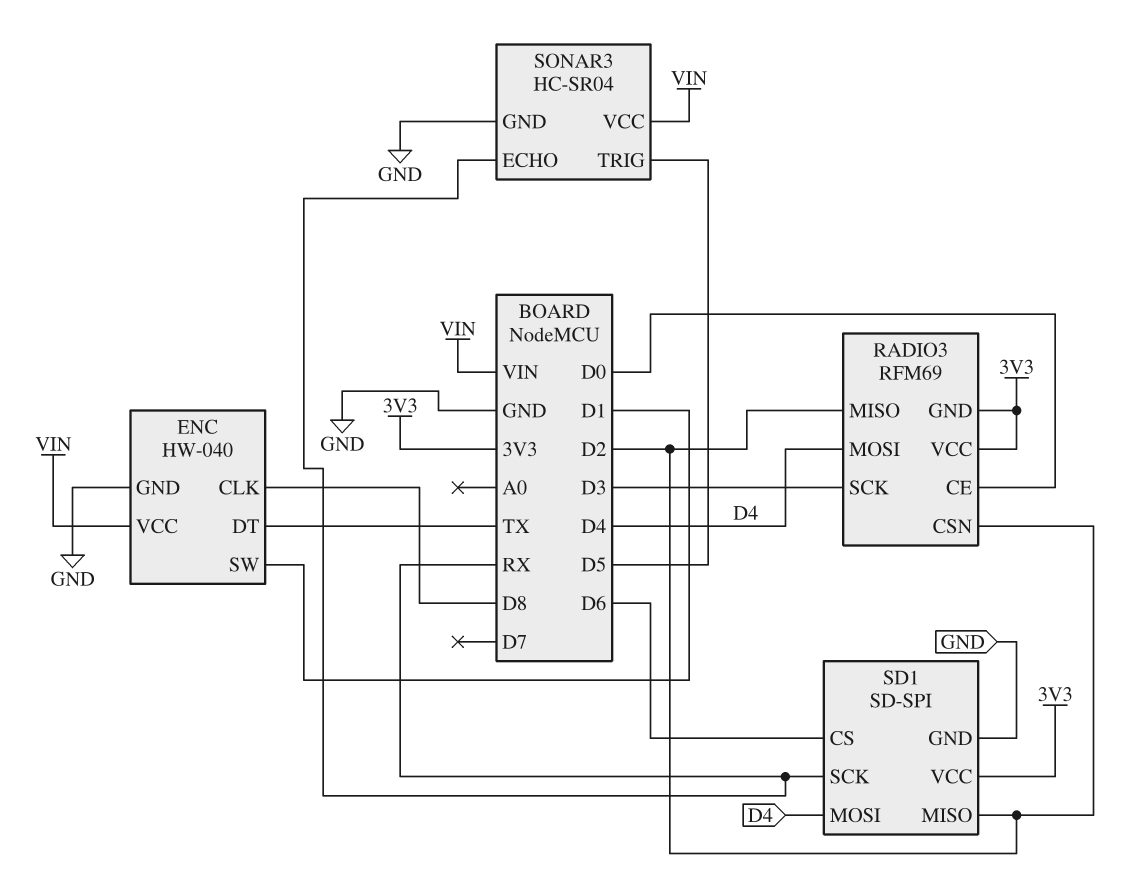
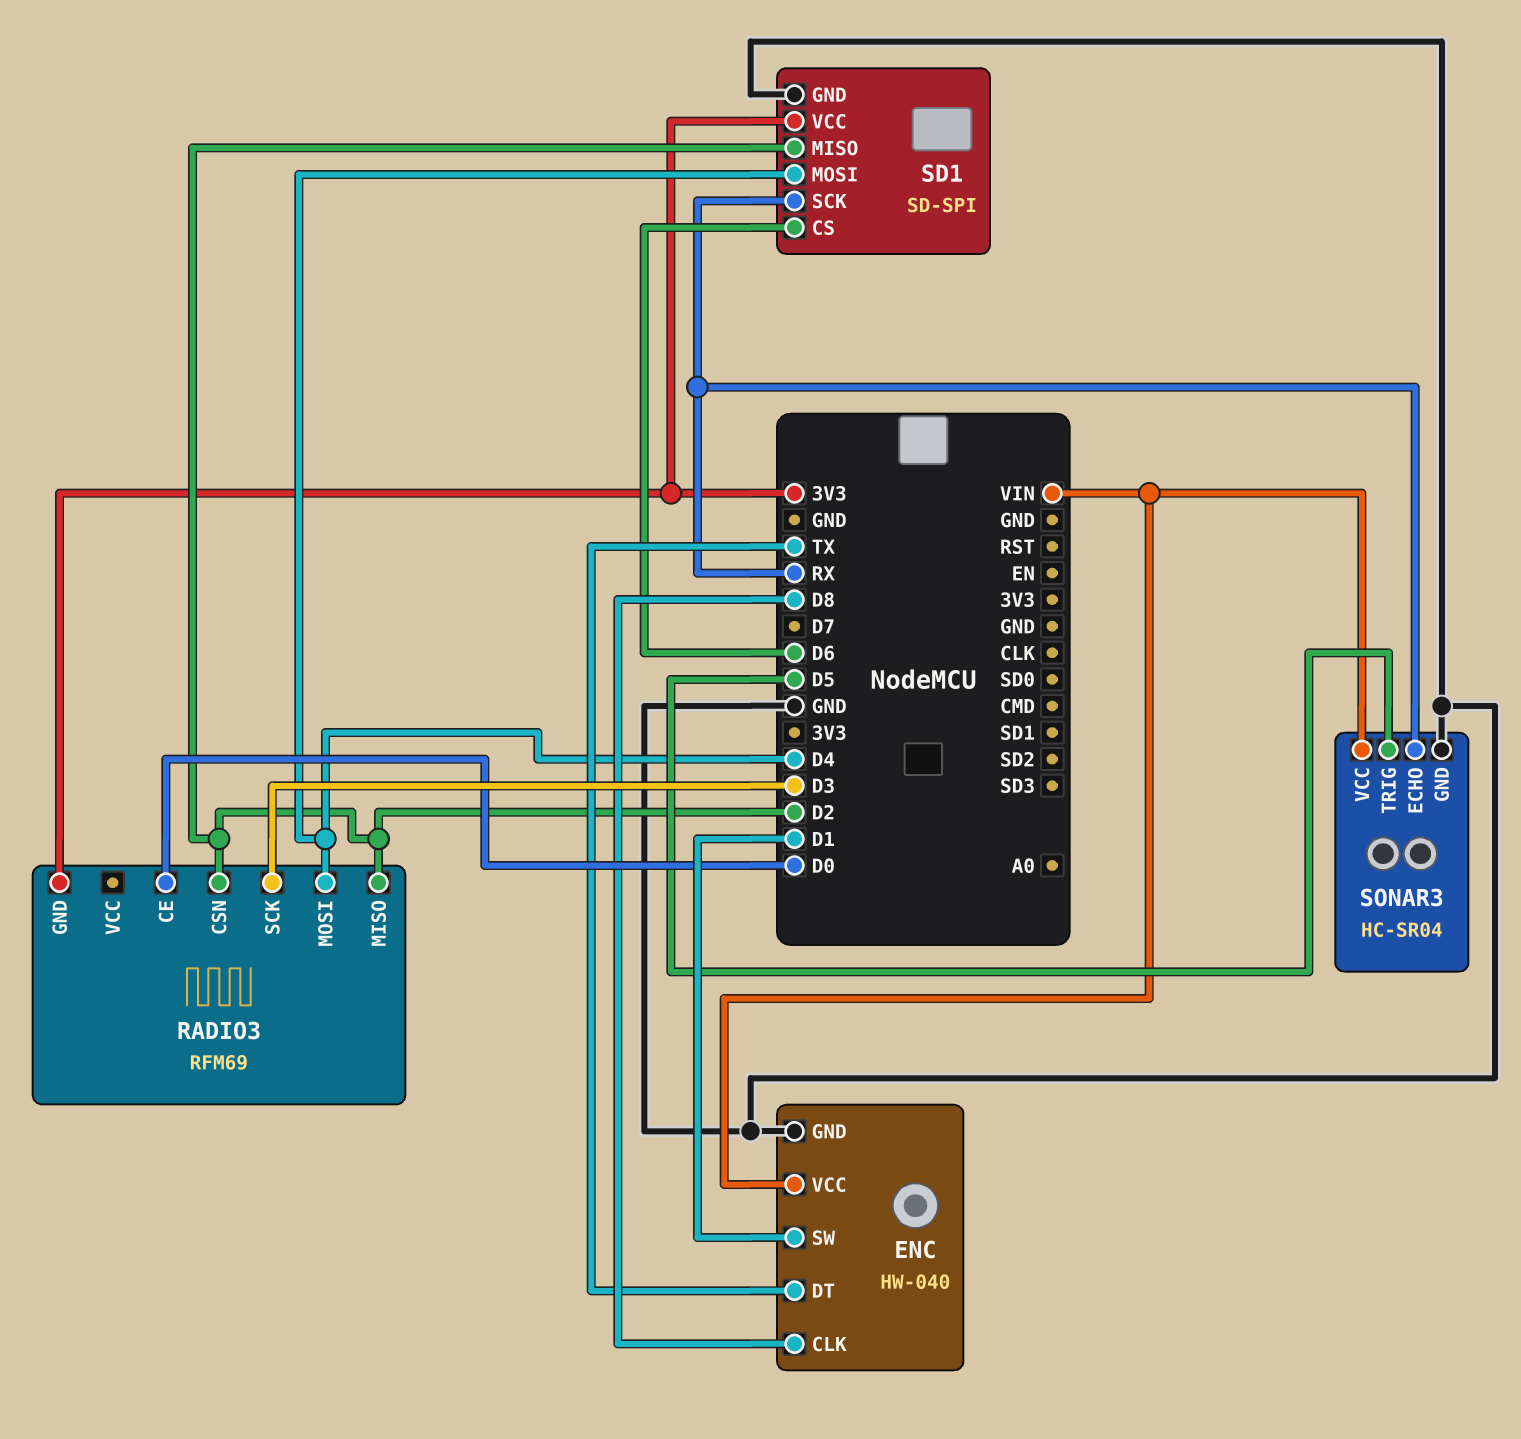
RADIO3 pin VCC: 3V3 -> none

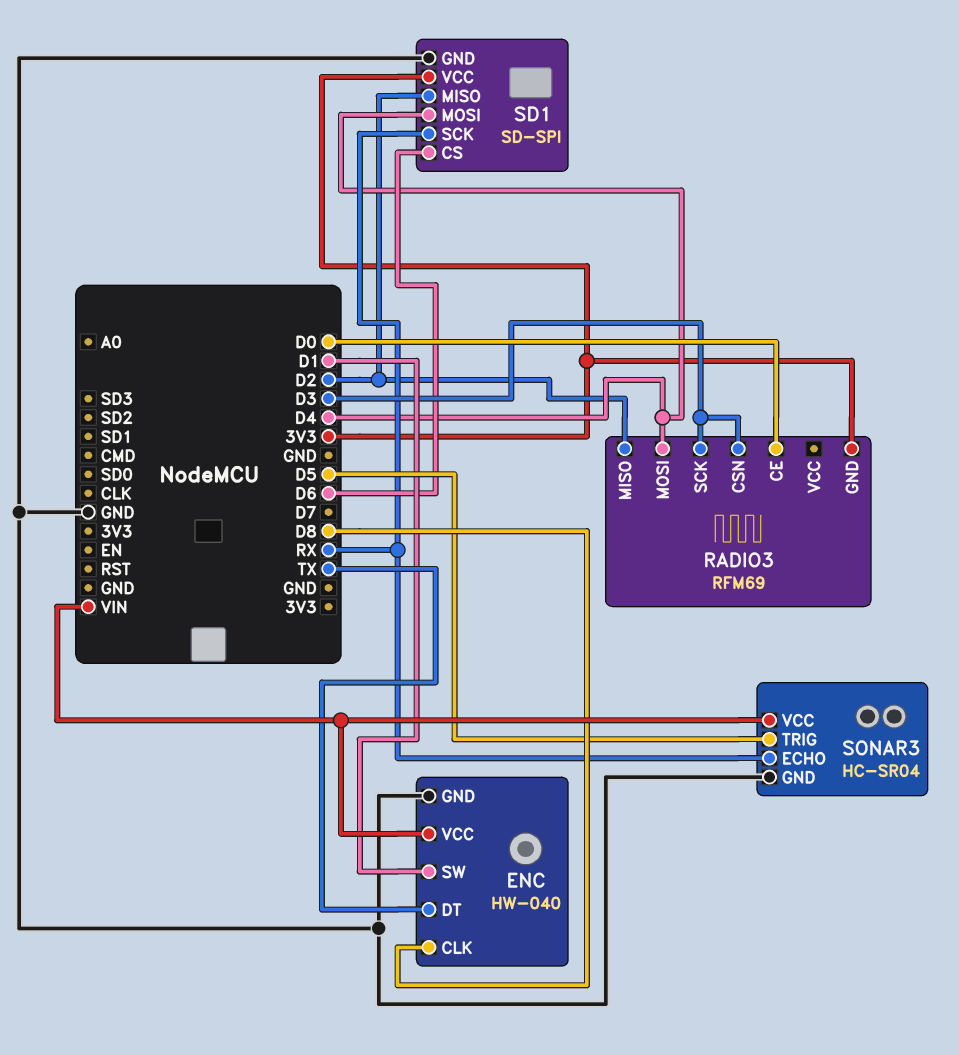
RADIO3 pin CSN: D2 -> D3

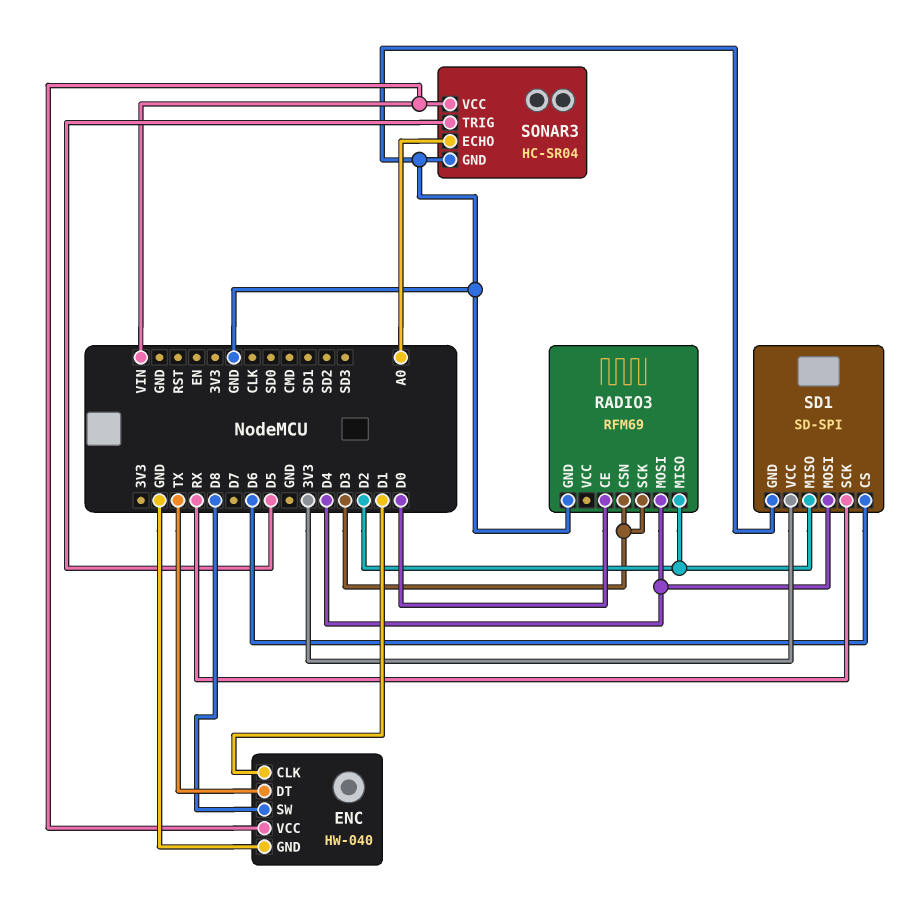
ENC pin CLK: D8 -> D1
ENC pin SW: D1 -> D8
RADIO3 pin GND: 3V3 -> GND
SONAR3 pin ECHO: RX -> A0

